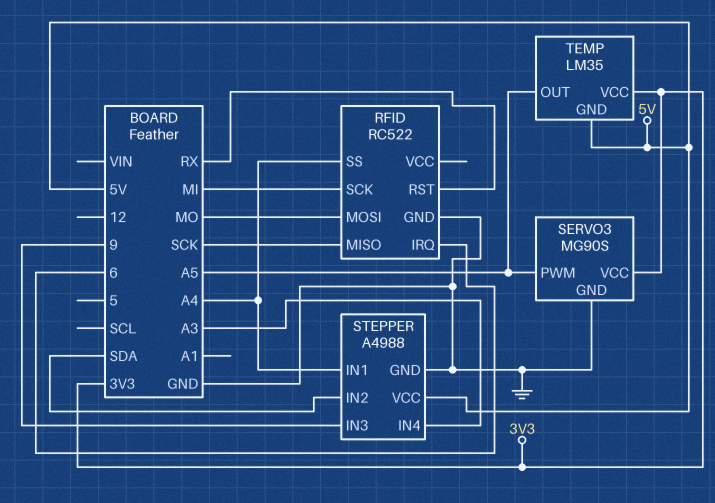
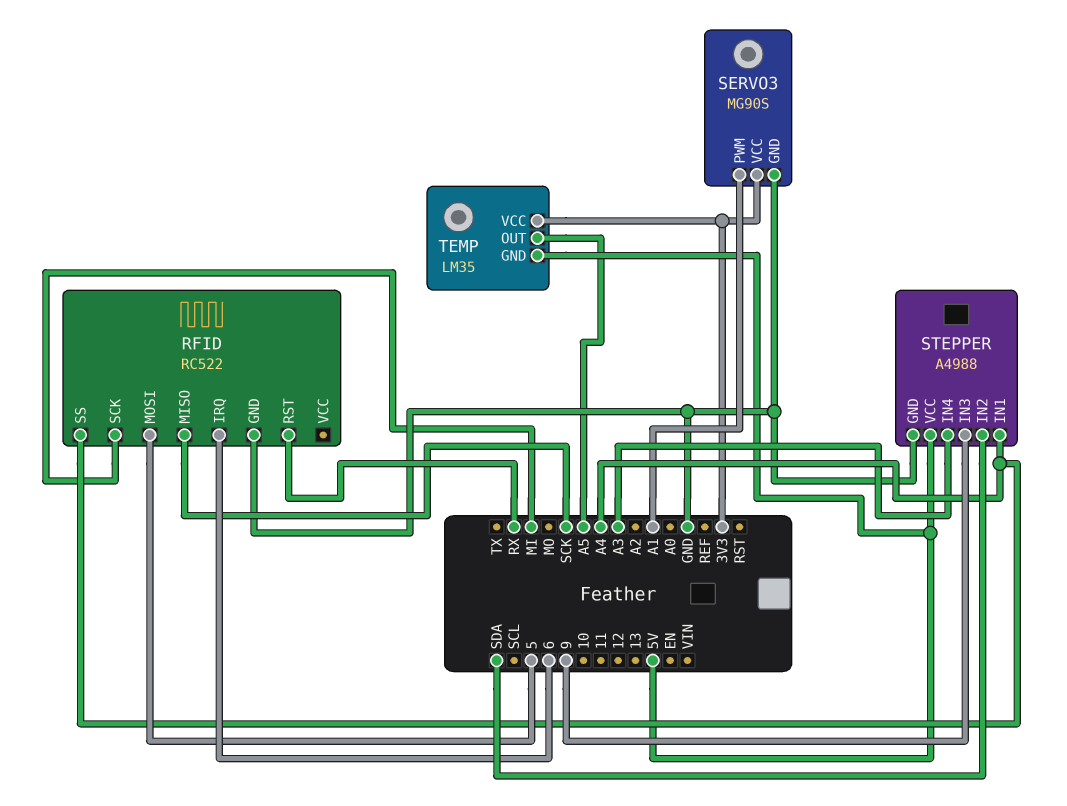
RFID pin MOSI: MO -> 5
SERVO3 pin PWM: A5 -> A1

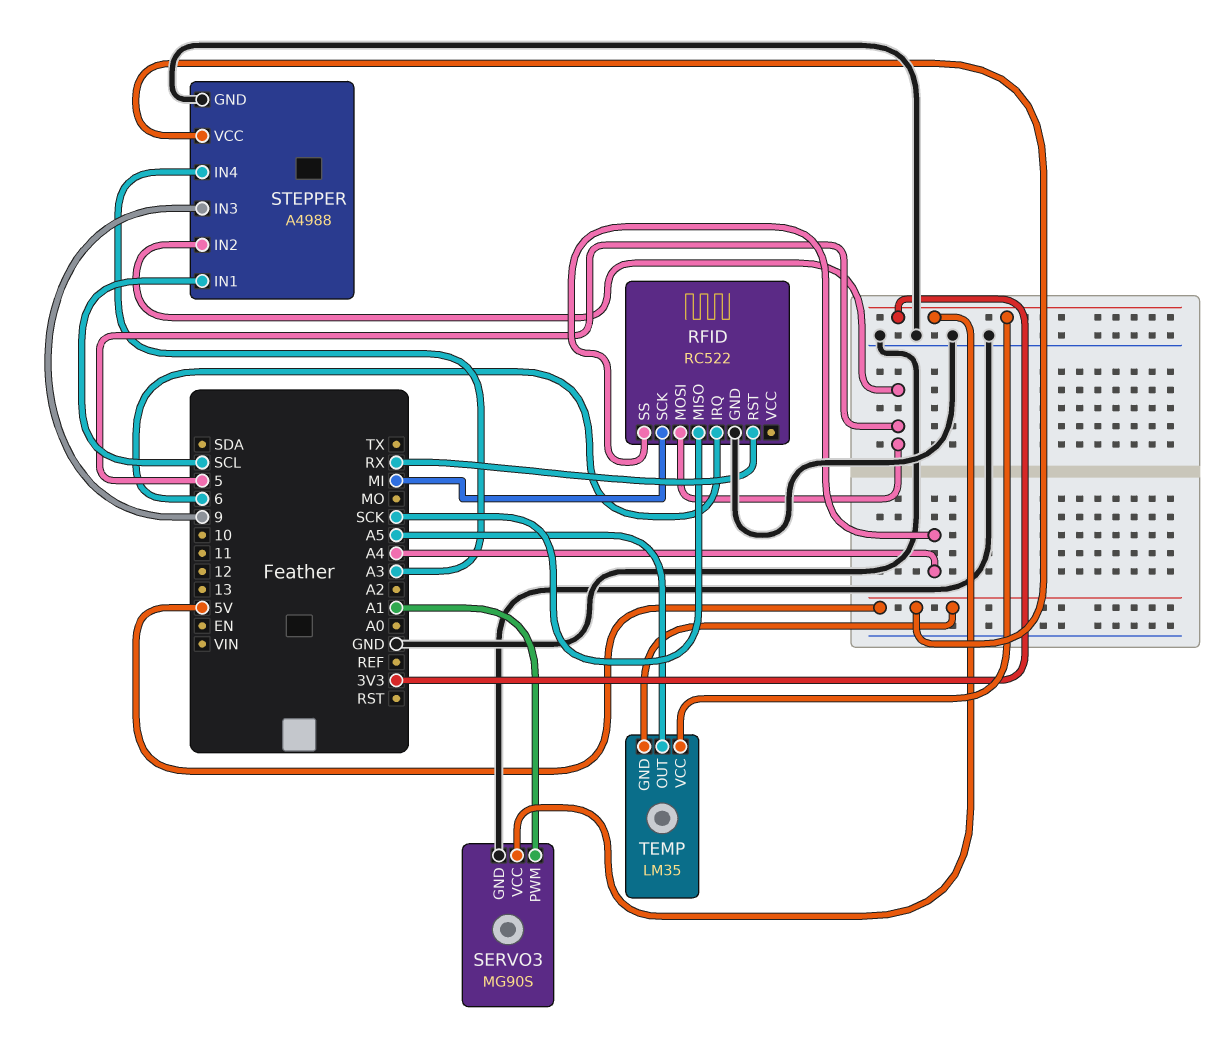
STEPPER pin IN1: A4 -> SCL
STEPPER pin IN2: SDA -> 5

